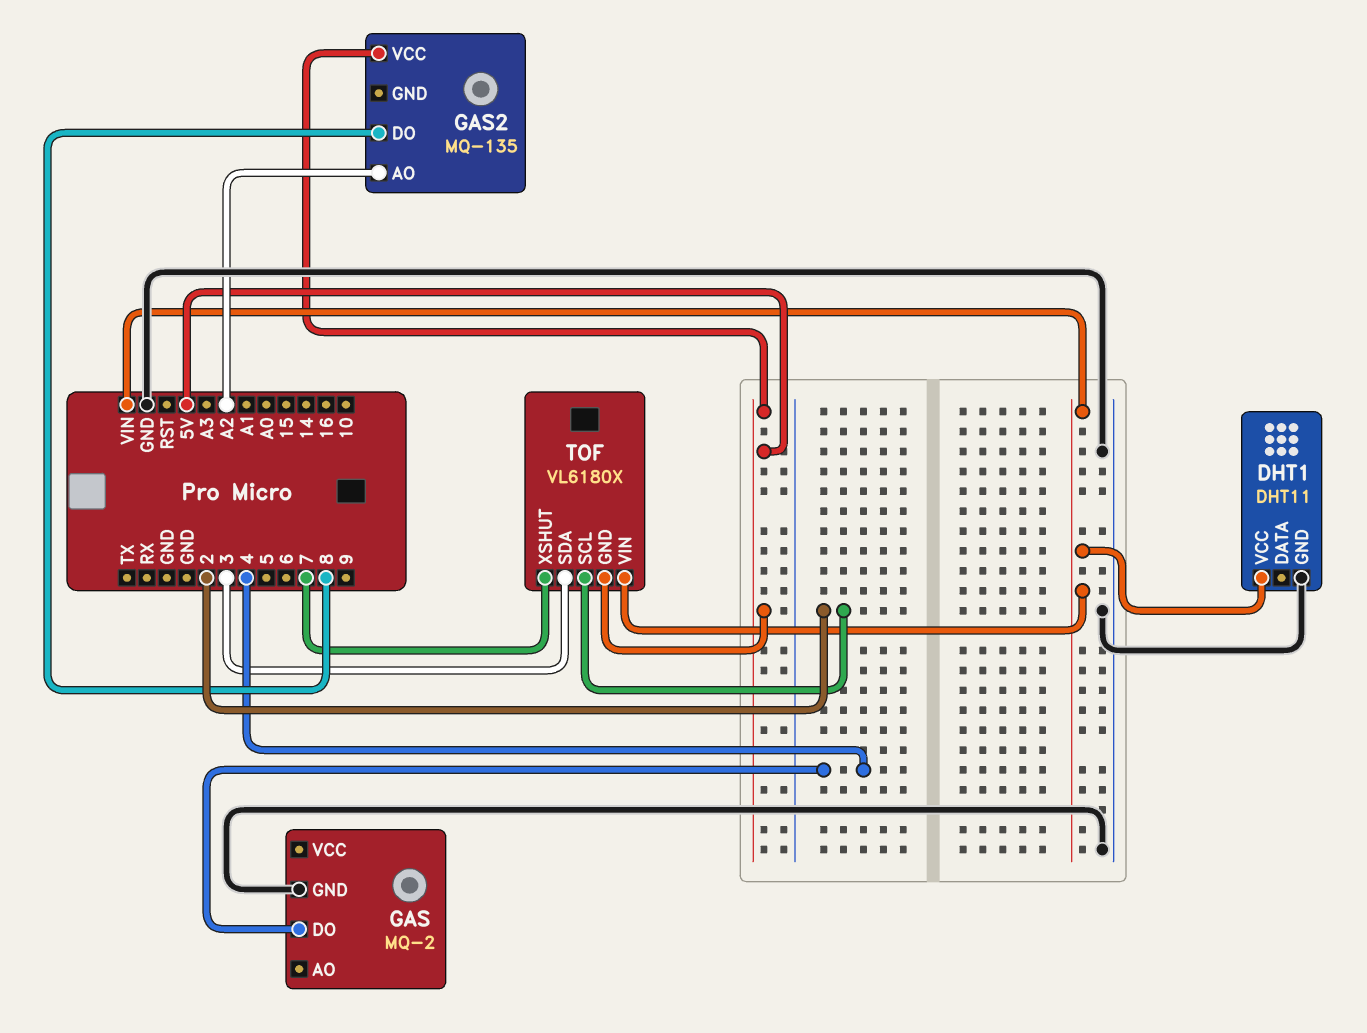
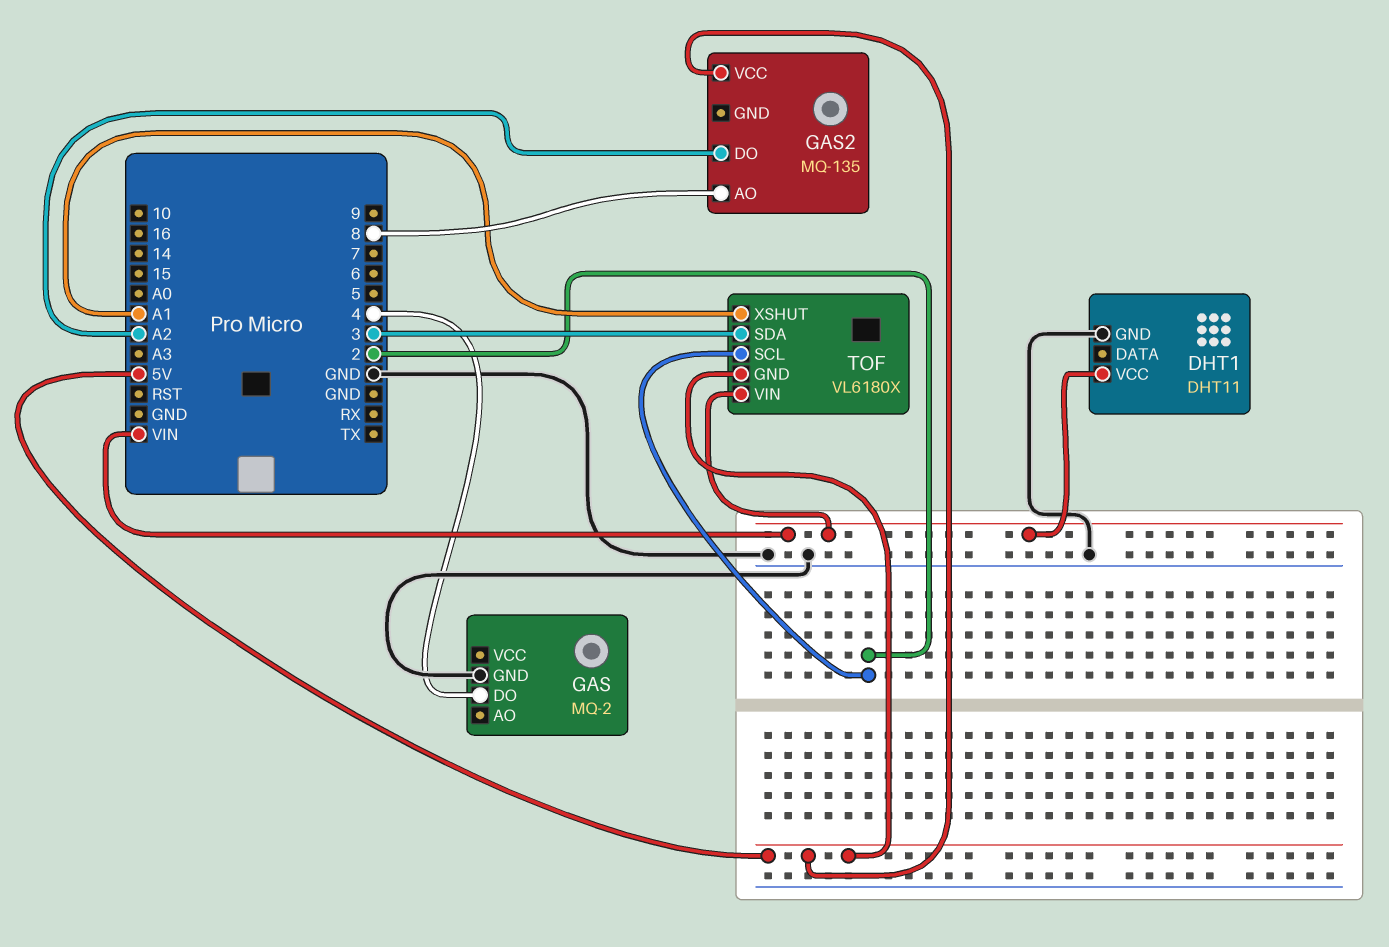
GAS2 pin AO: A2 -> 8
GAS2 pin DO: 8 -> A2
TOF pin XSHUT: 7 -> A1

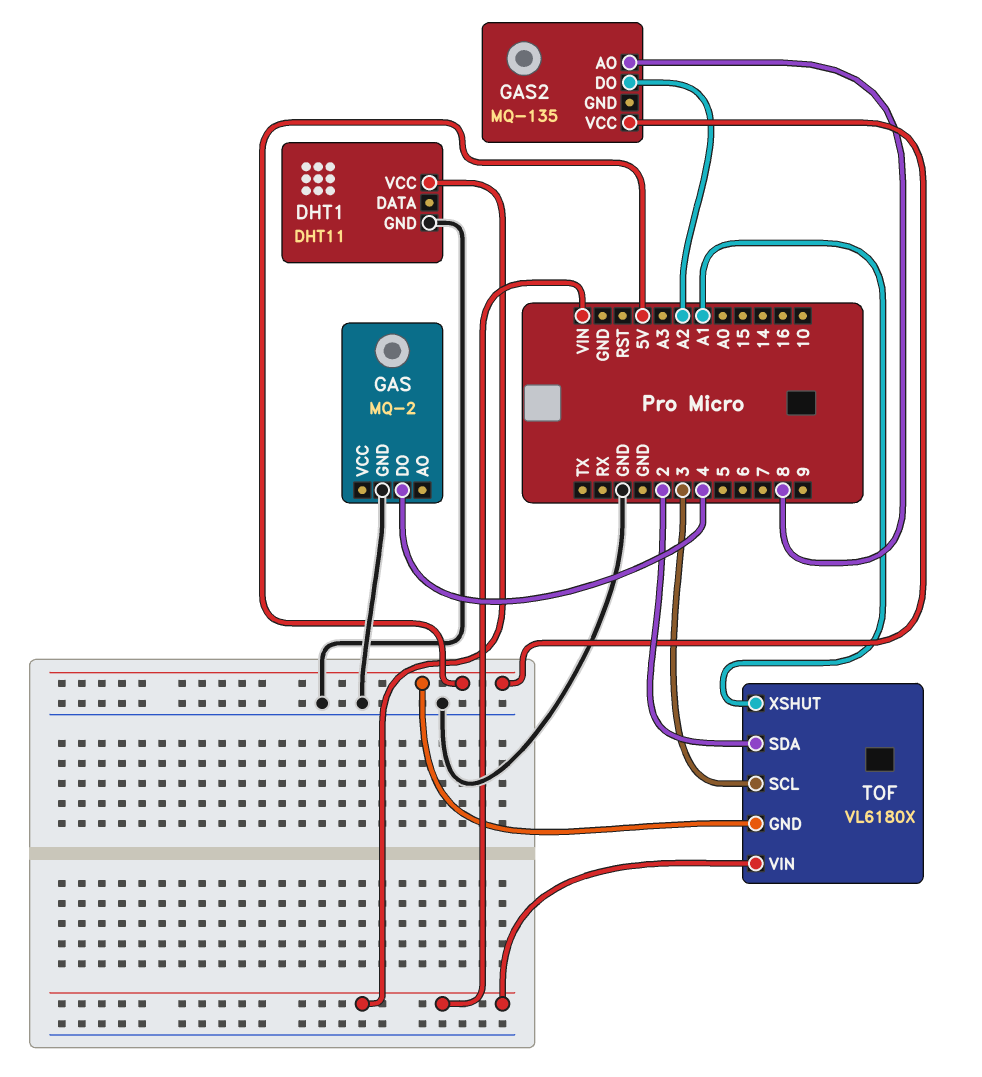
TOF pin SCL: 2 -> 3
TOF pin SDA: 3 -> 2

